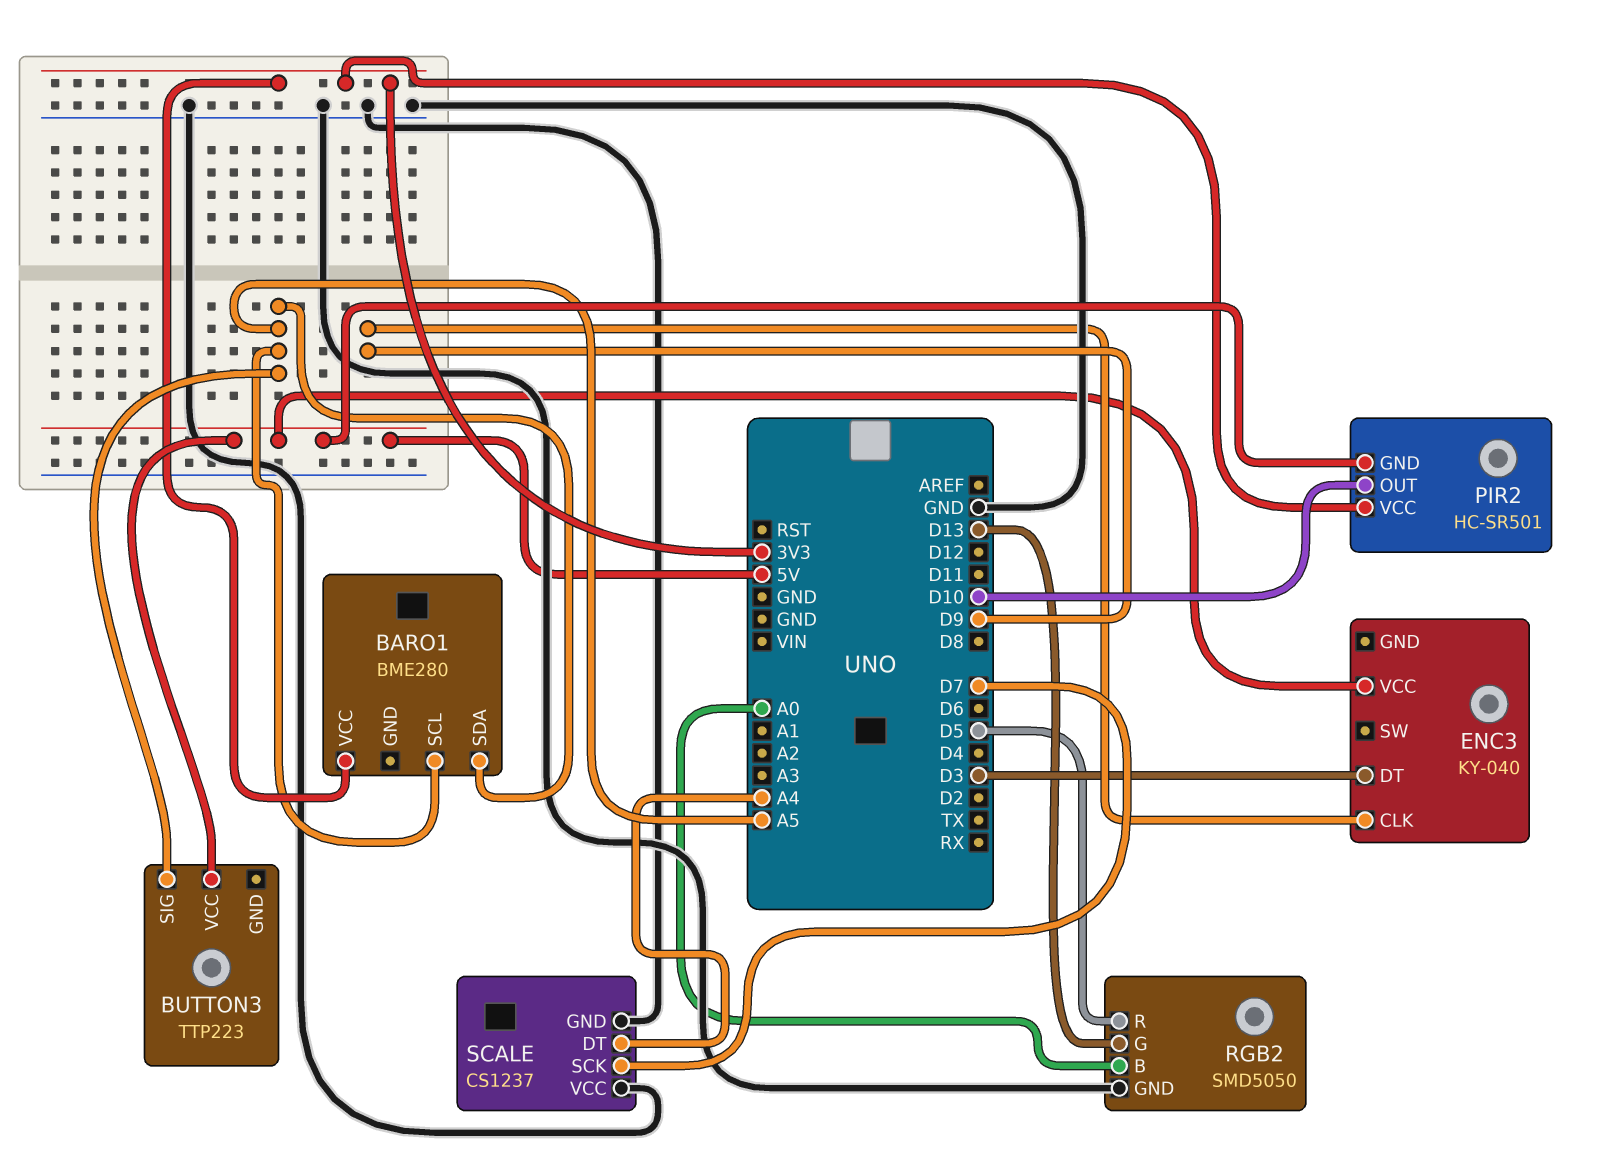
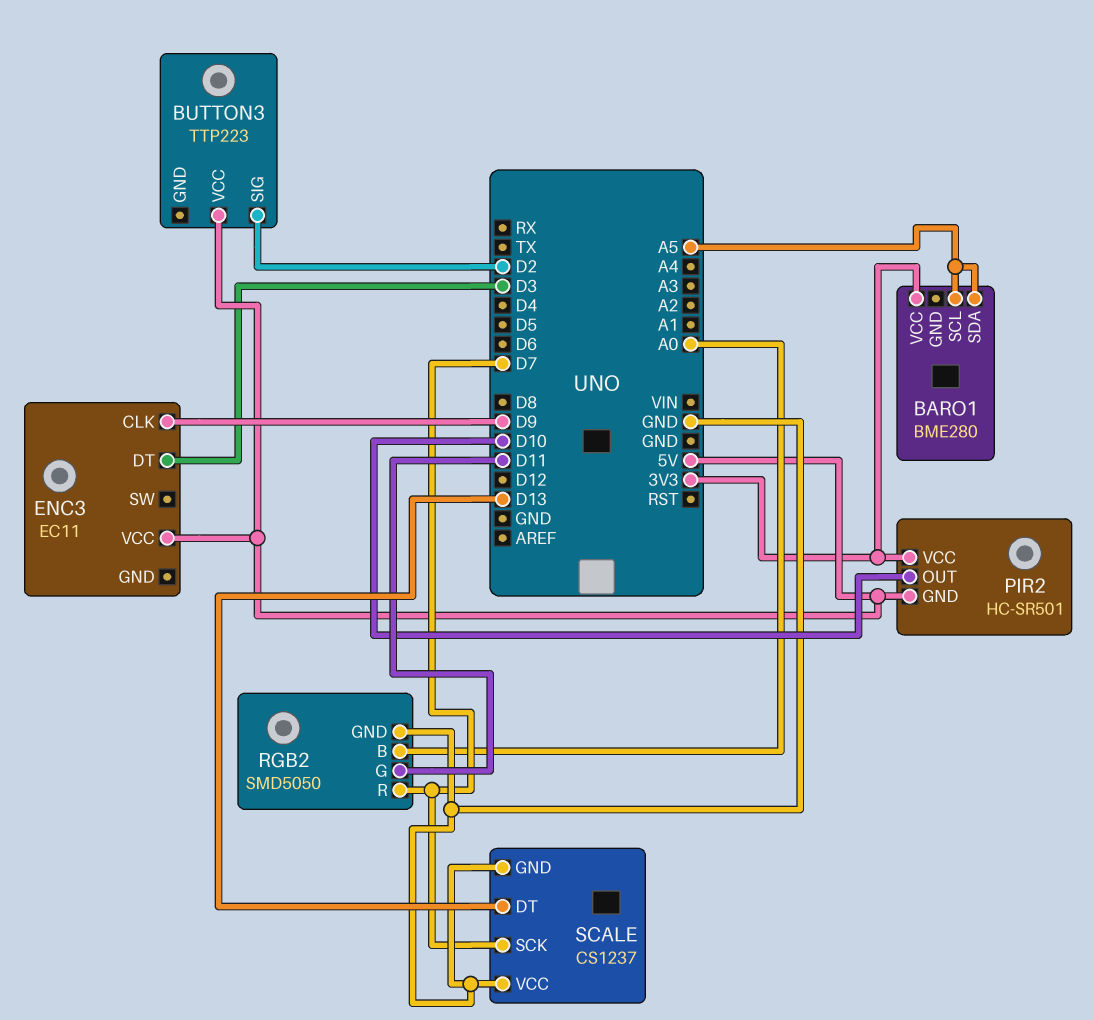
BUTTON3 pin SIG: A5 -> D2
ENC3: KY-040 -> EC11
RGB2 pin G: D13 -> D11
RGB2 pin R: D5 -> D7
SCALE pin DT: A4 -> D13

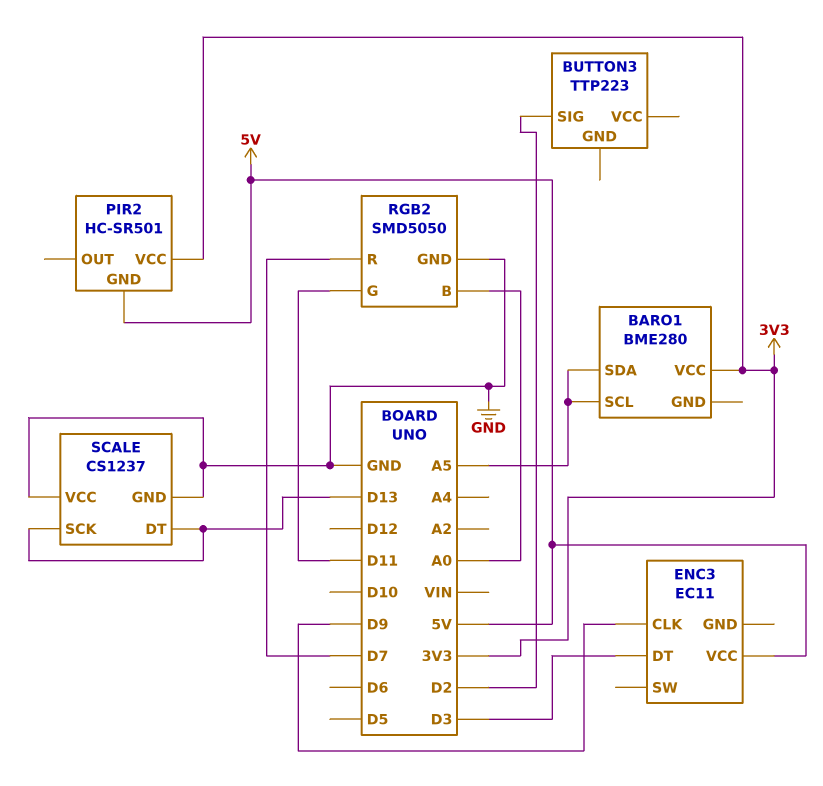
BUTTON3 pin VCC: 5V -> none
PIR2 pin OUT: D10 -> none
SCALE pin SCK: D7 -> D13

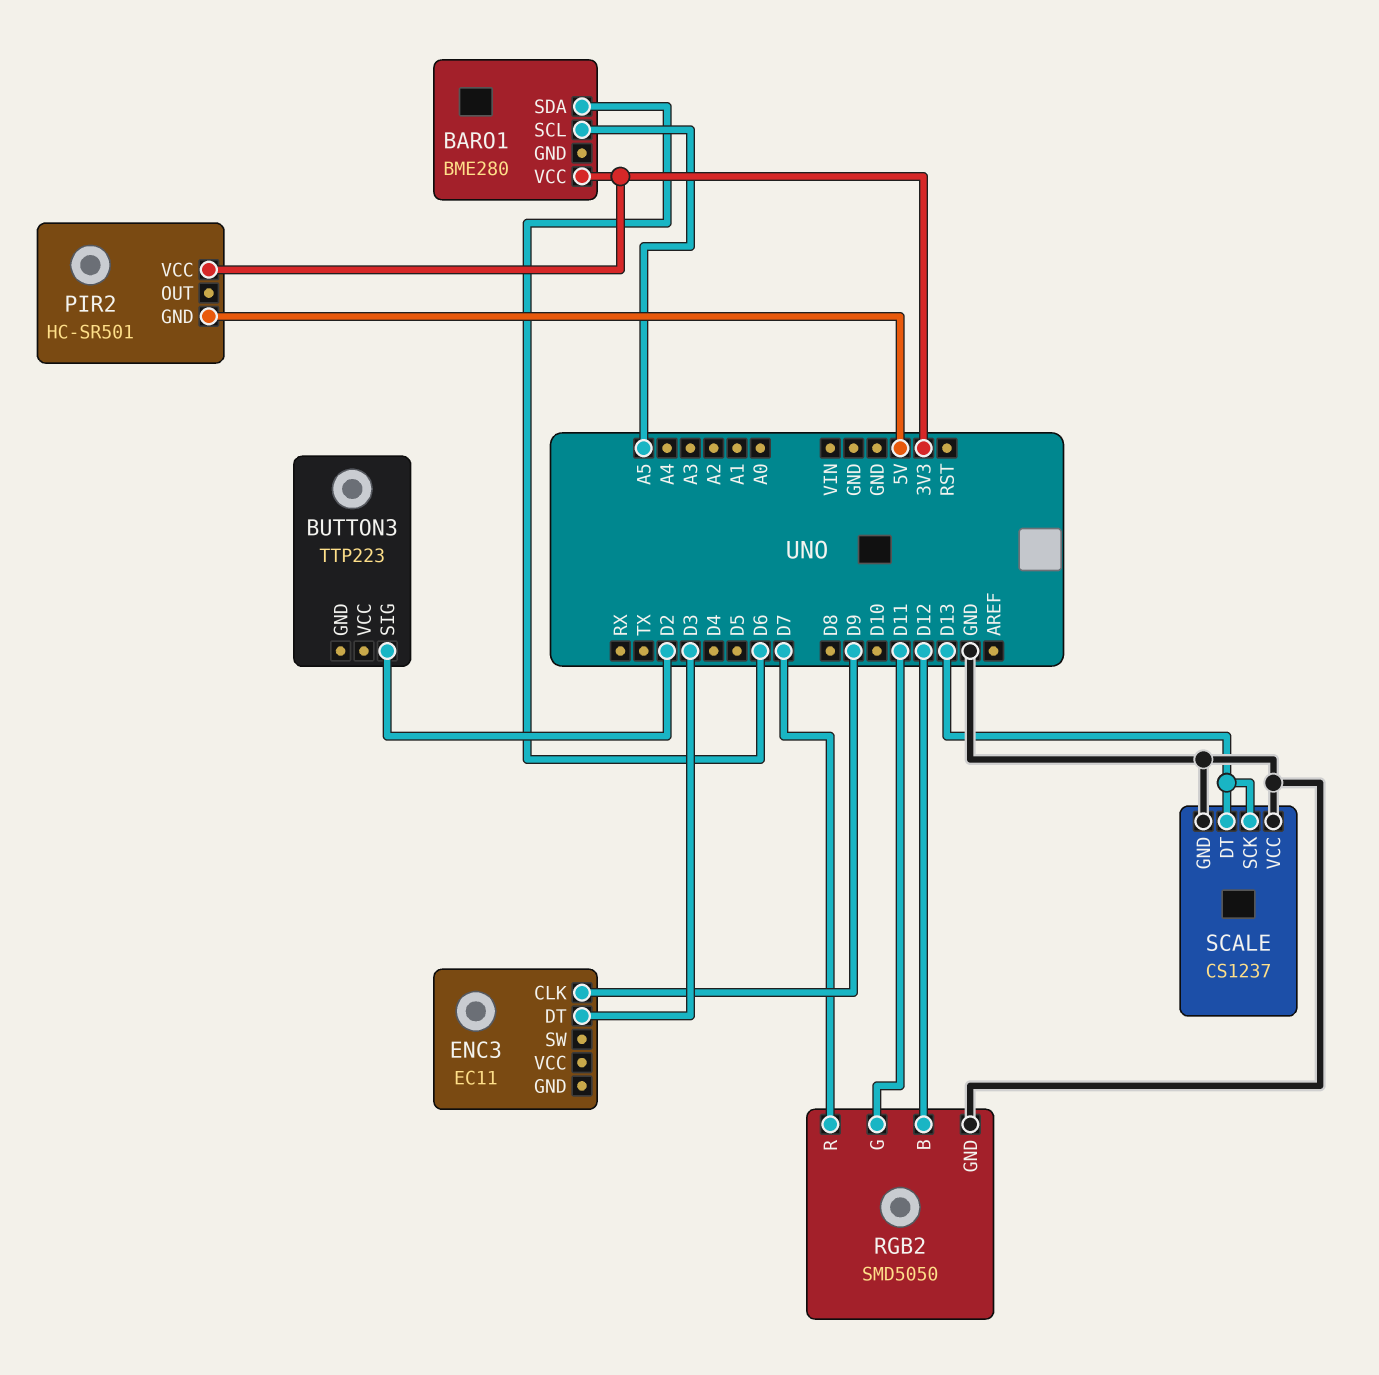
BARO1 pin SDA: A5 -> D6
ENC3 pin VCC: 5V -> none
RGB2 pin B: A0 -> D12

